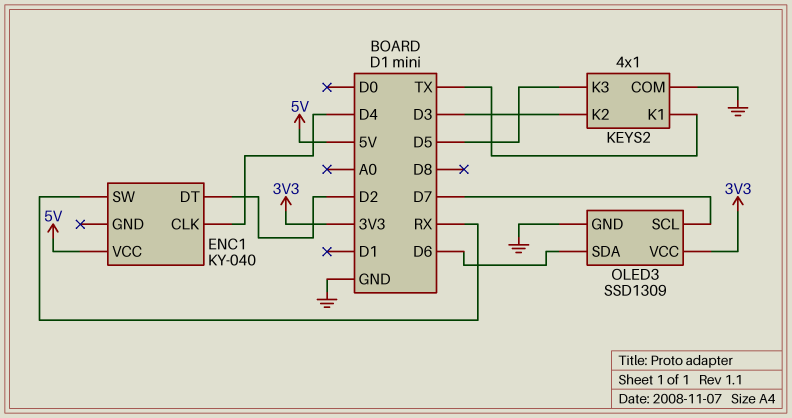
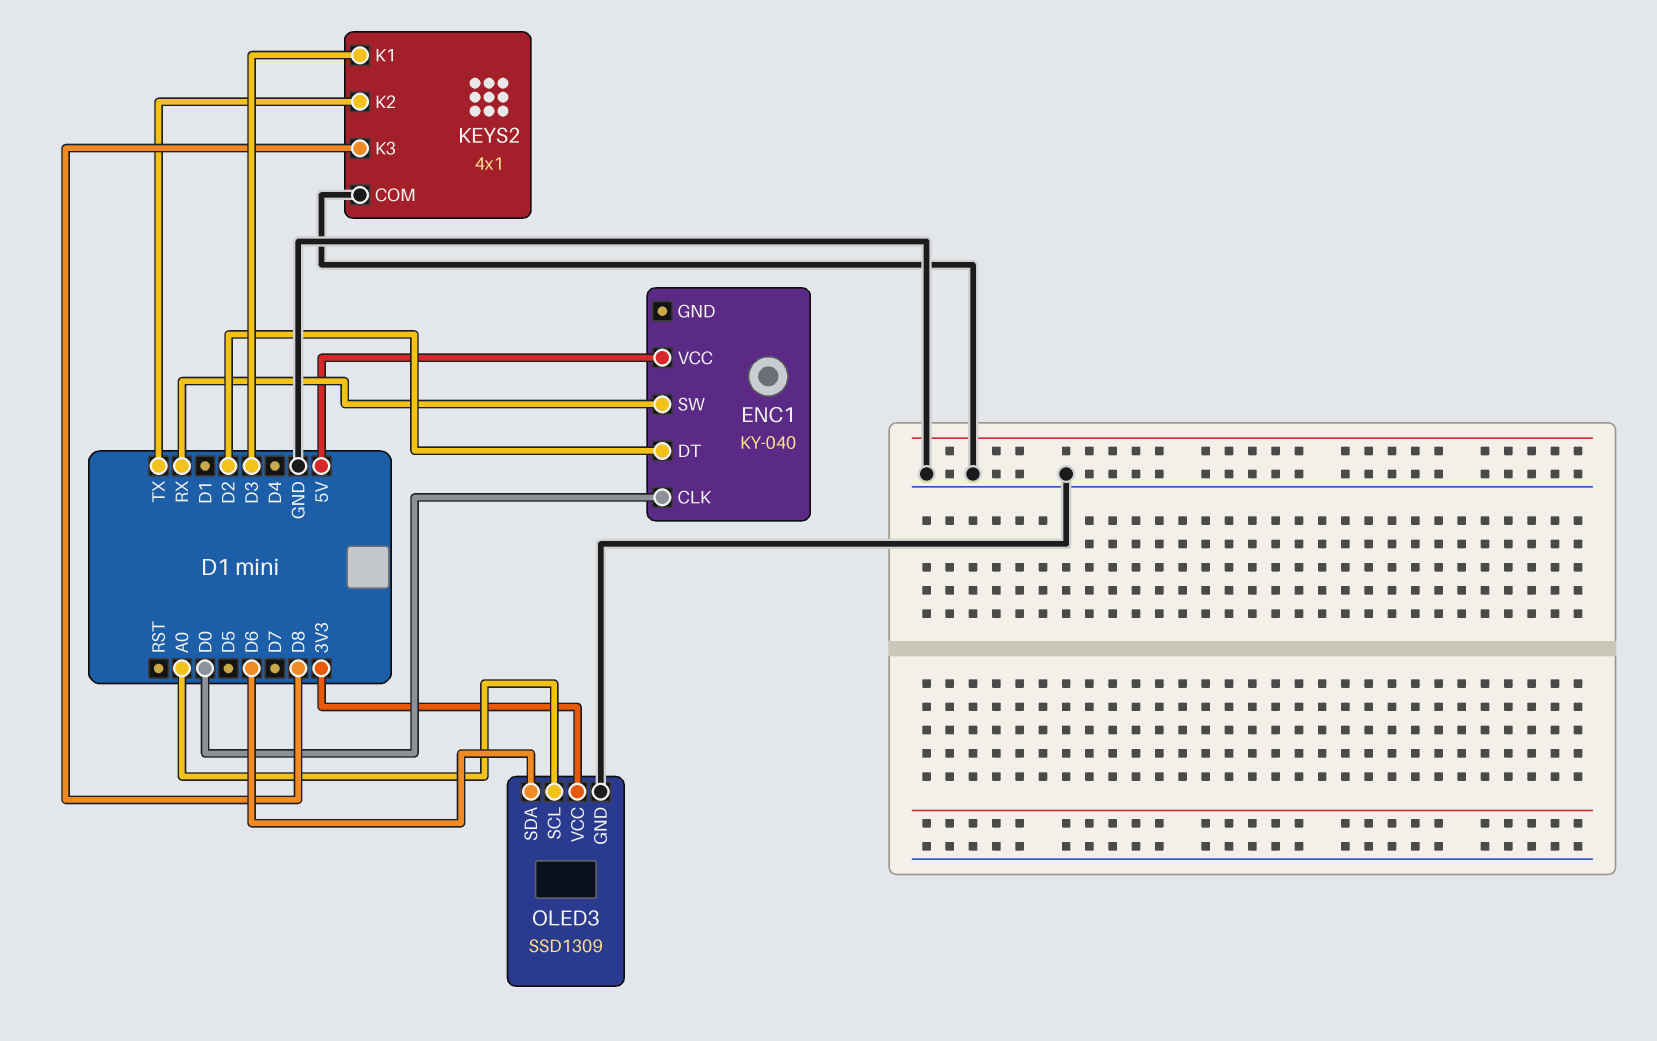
ENC1 pin CLK: D4 -> D0
KEYS2 pin K1: TX -> D3
KEYS2 pin K2: D3 -> TX
KEYS2 pin K3: D5 -> D8
OLED3 pin SCL: D7 -> A0

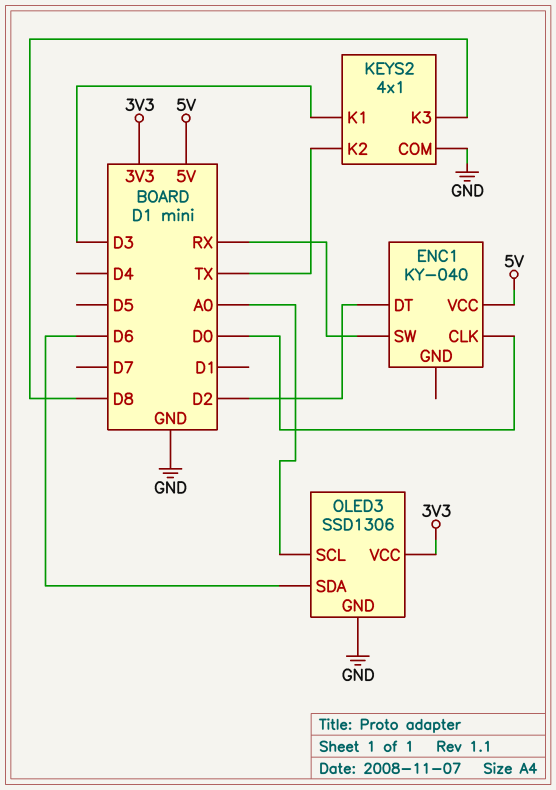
OLED3: SSD1309 -> SSD1306

